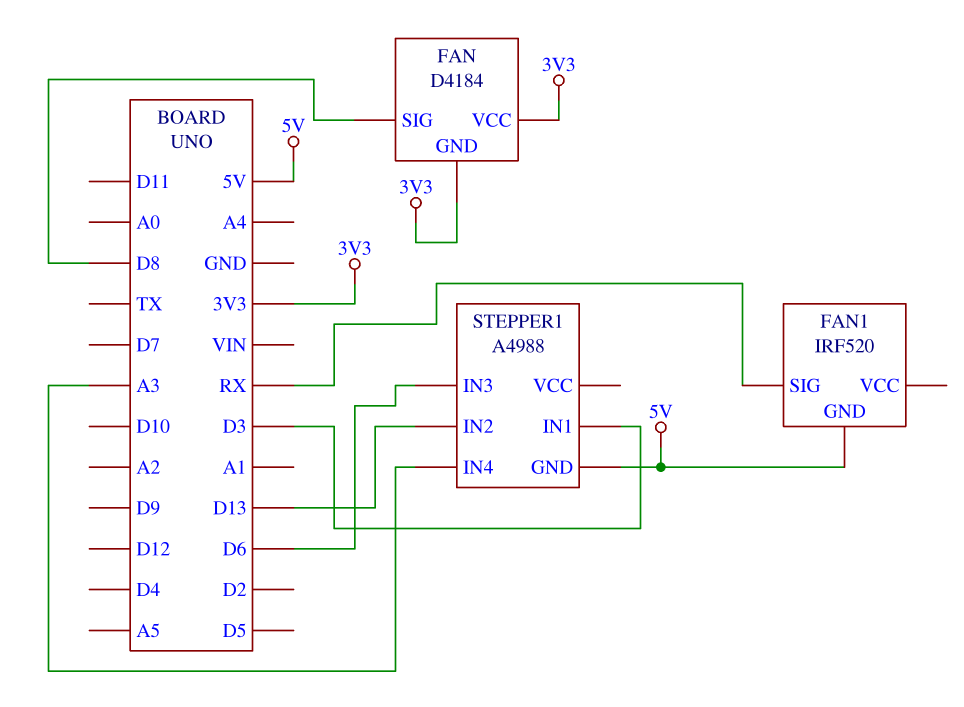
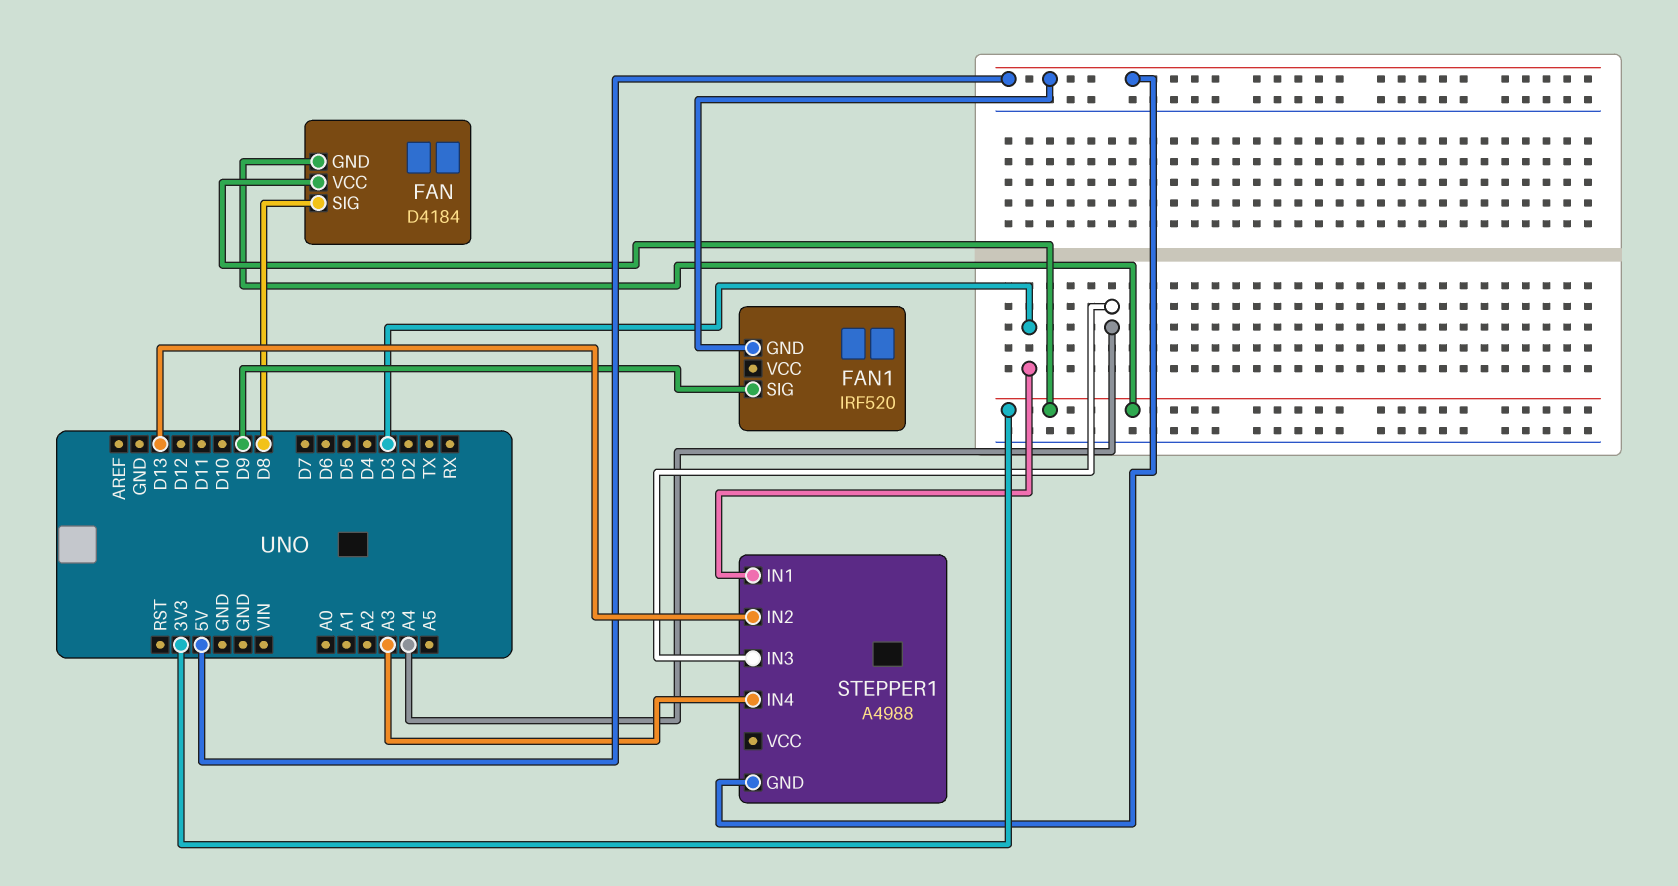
FAN1 pin SIG: RX -> D9
STEPPER1 pin IN3: D6 -> A4

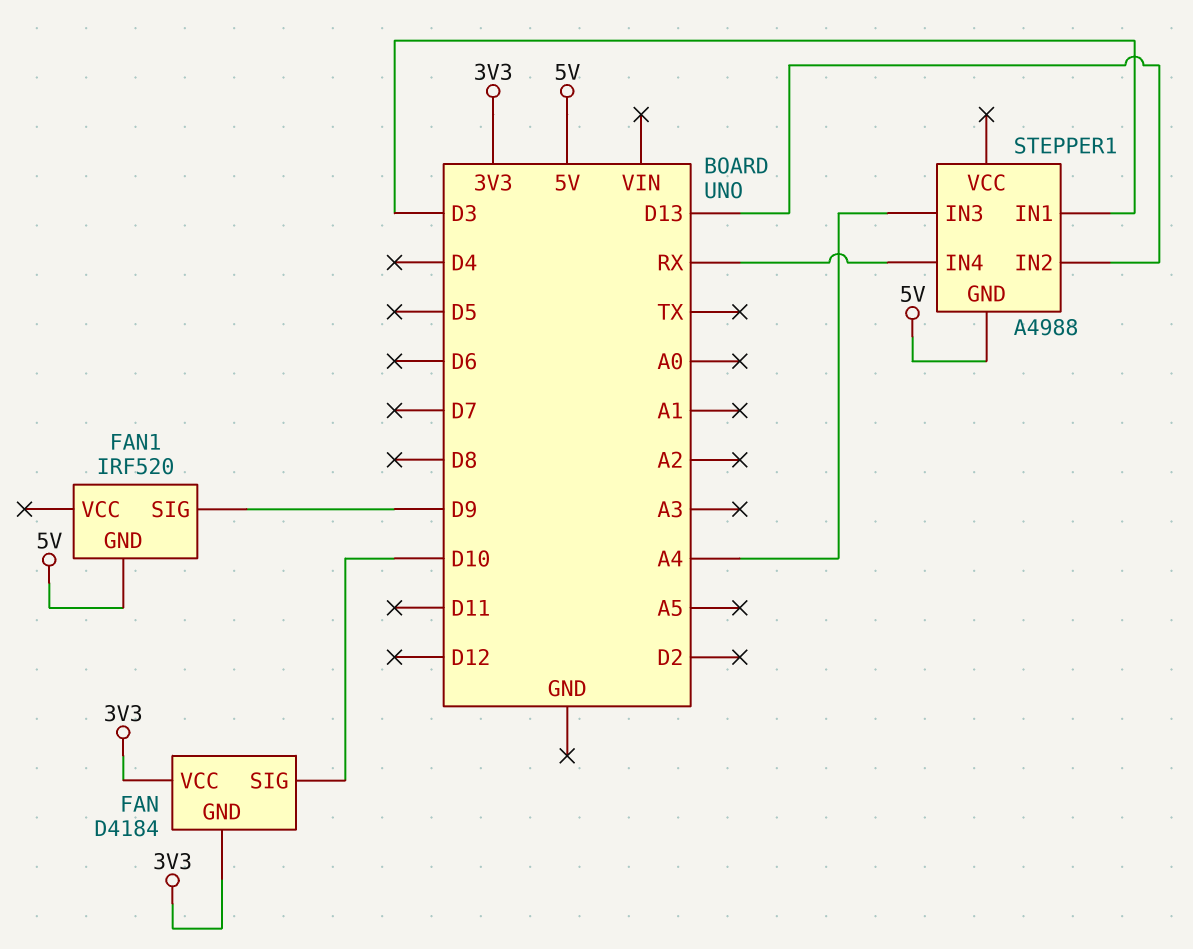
FAN pin SIG: D8 -> D10
STEPPER1 pin IN4: A3 -> RX

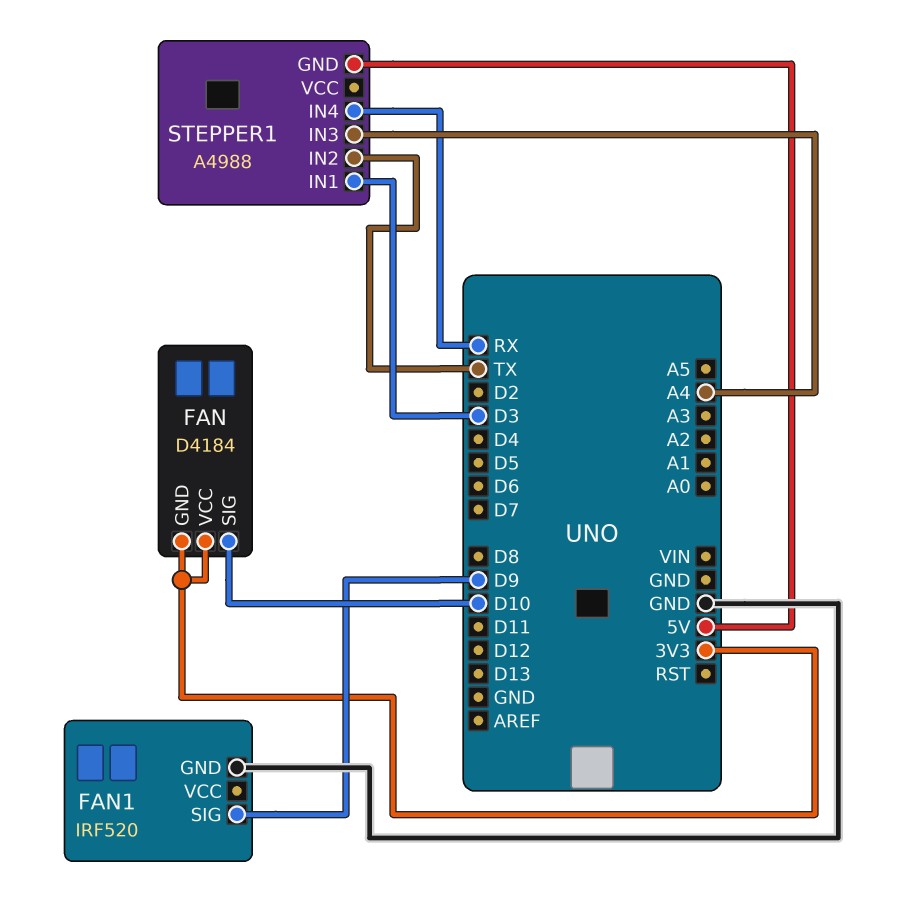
FAN1 pin GND: 5V -> GND
STEPPER1 pin IN2: D13 -> TX

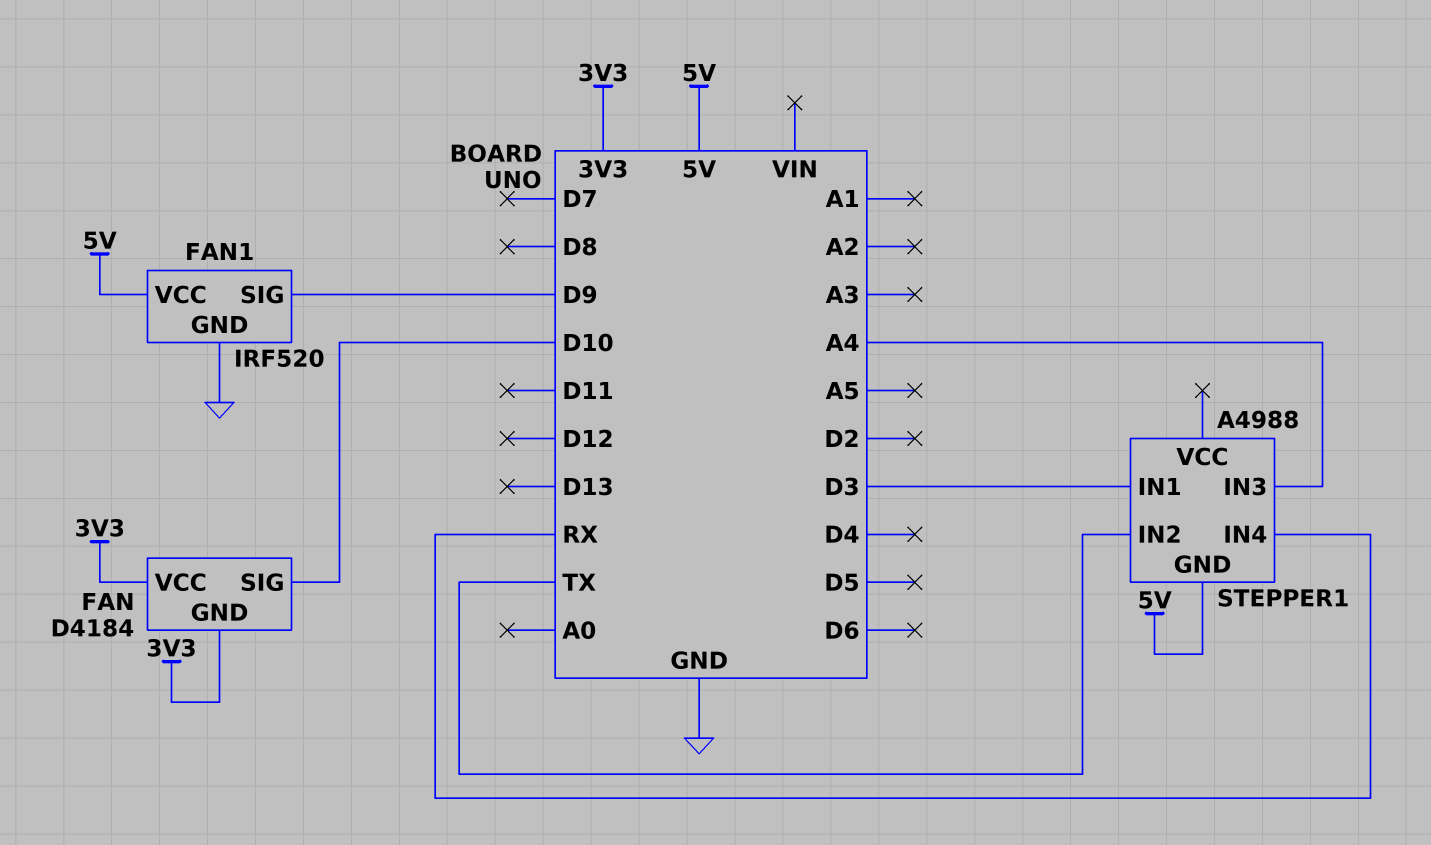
FAN1 pin VCC: none -> 5V

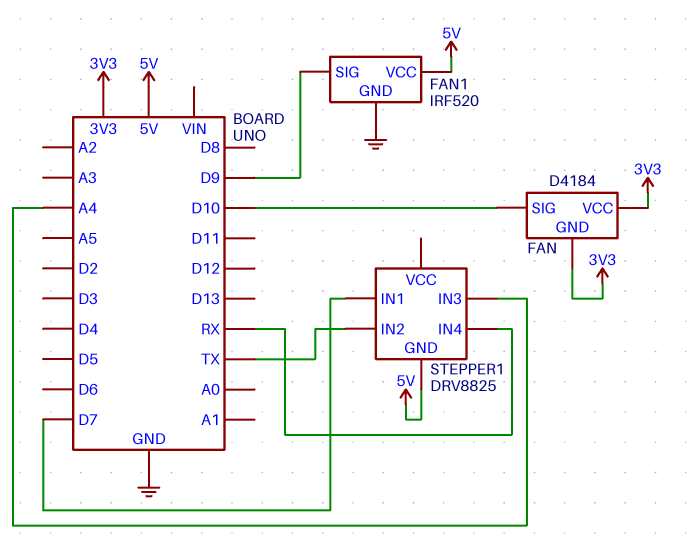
STEPPER1: A4988 -> DRV8825
STEPPER1 pin IN1: D3 -> D7

